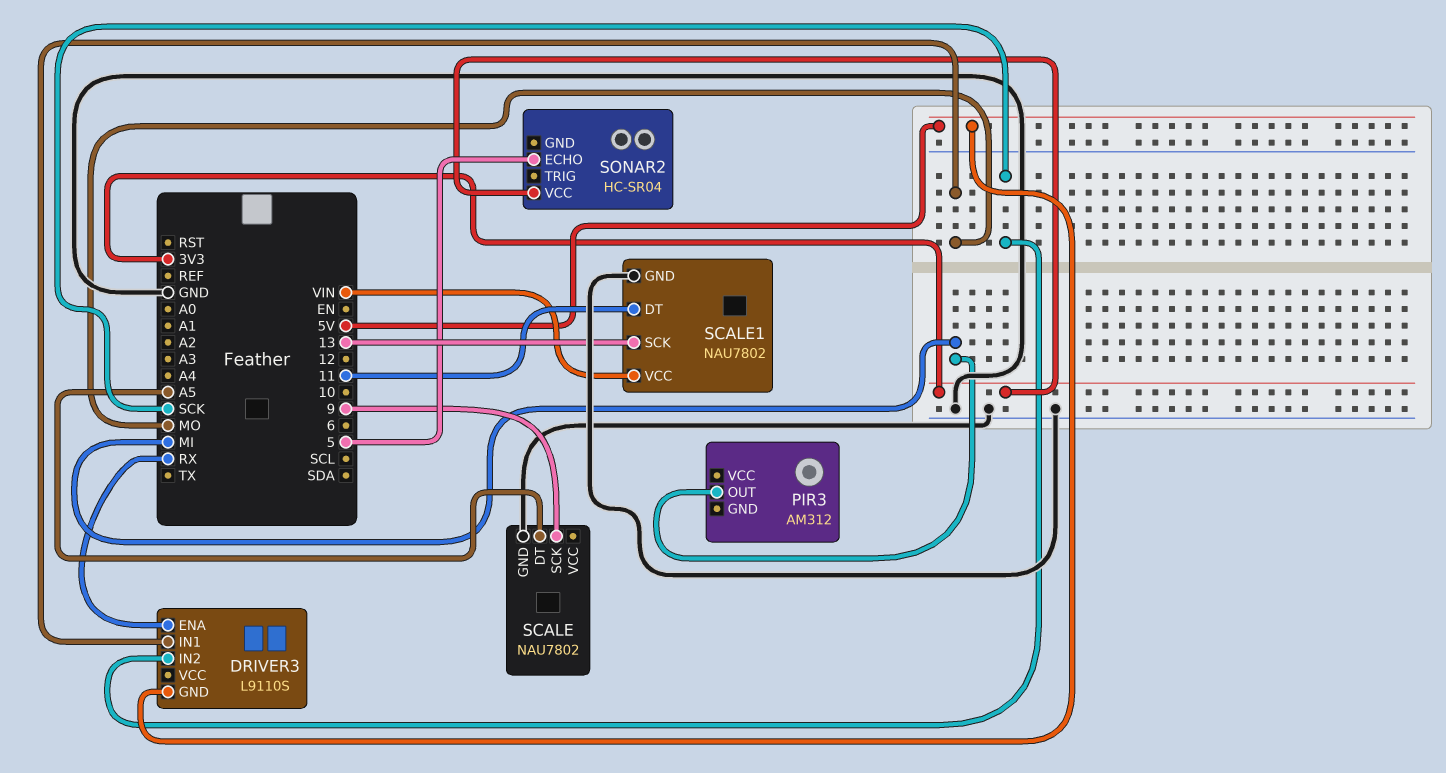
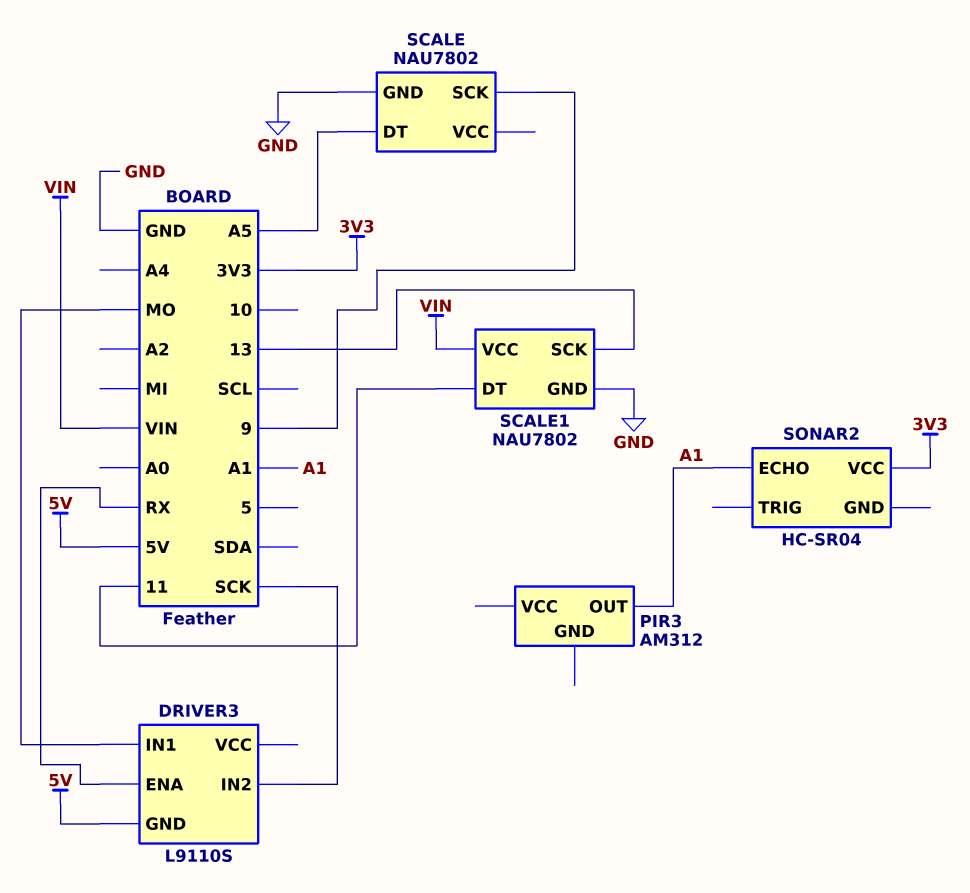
PIR3 pin OUT: MI -> A1
SONAR2 pin ECHO: 5 -> A1

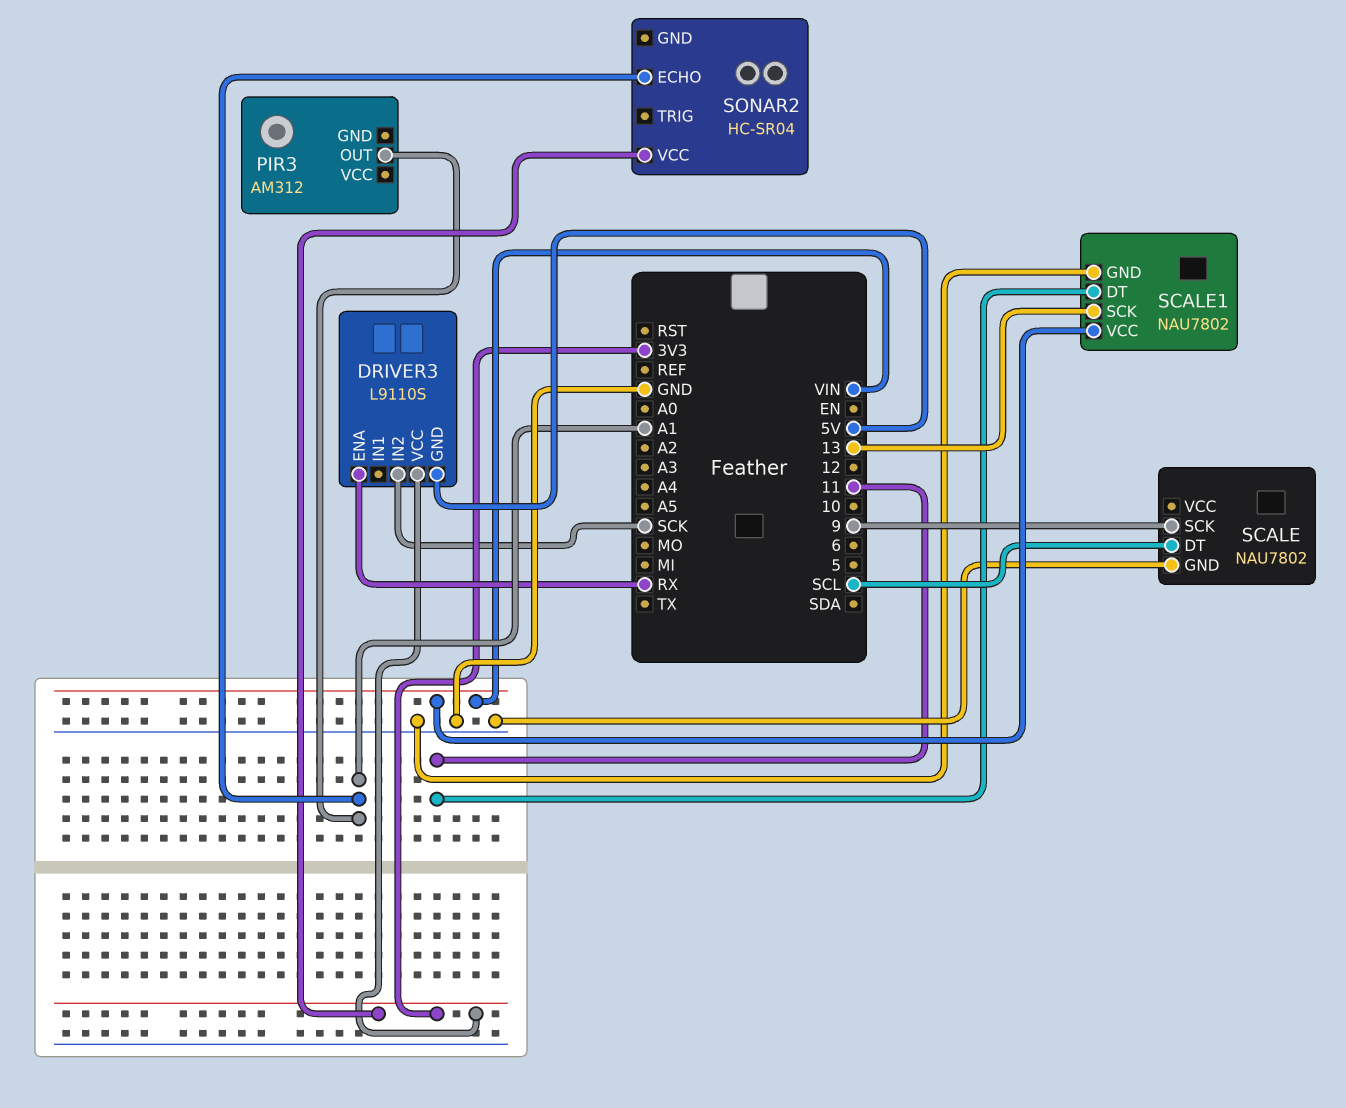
DRIVER3 pin IN1: MO -> none
DRIVER3 pin VCC: none -> 3V3
SCALE pin DT: A5 -> SCL

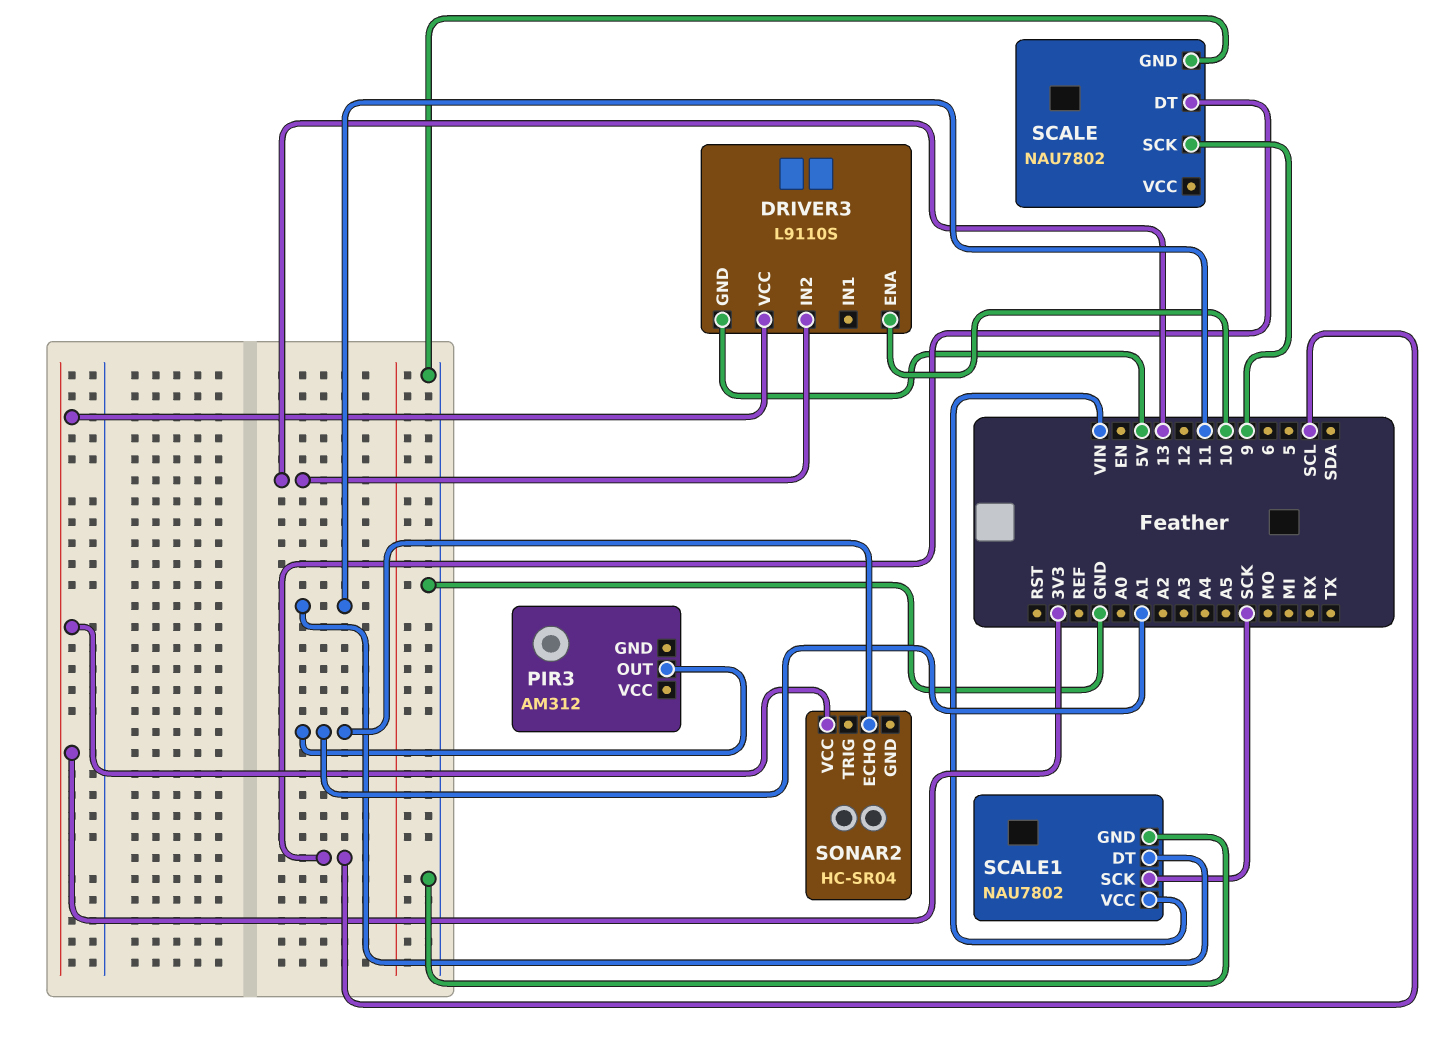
DRIVER3 pin ENA: RX -> 10
DRIVER3 pin IN2: SCK -> 13
SCALE1 pin SCK: 13 -> SCK

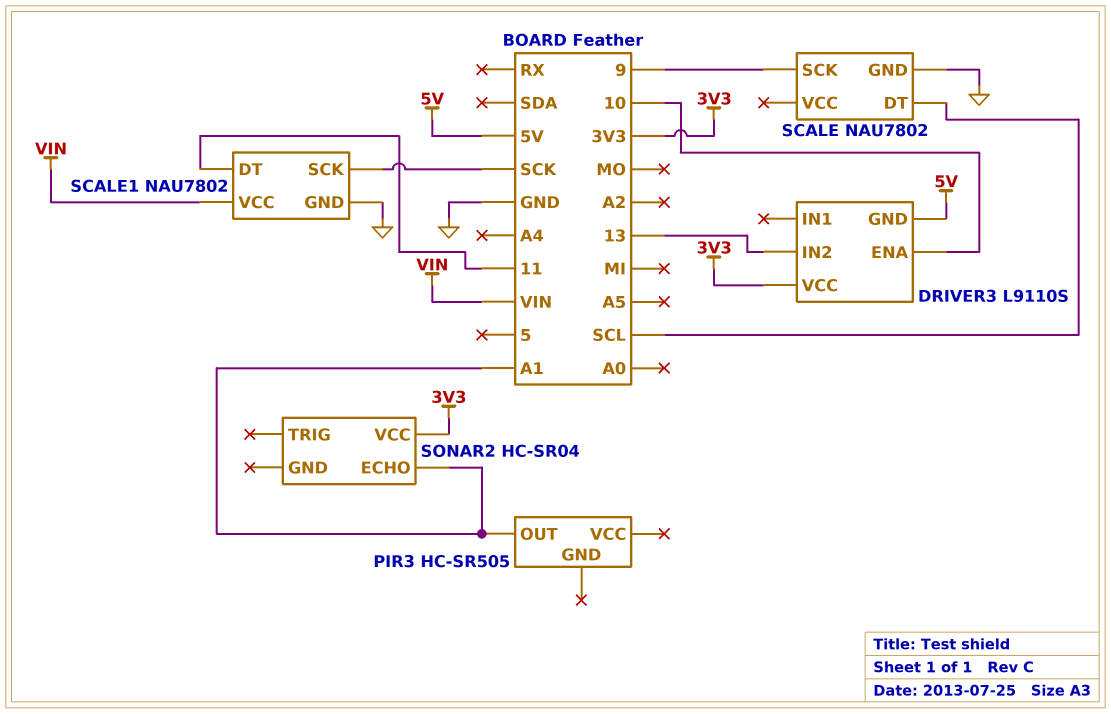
PIR3: AM312 -> HC-SR505

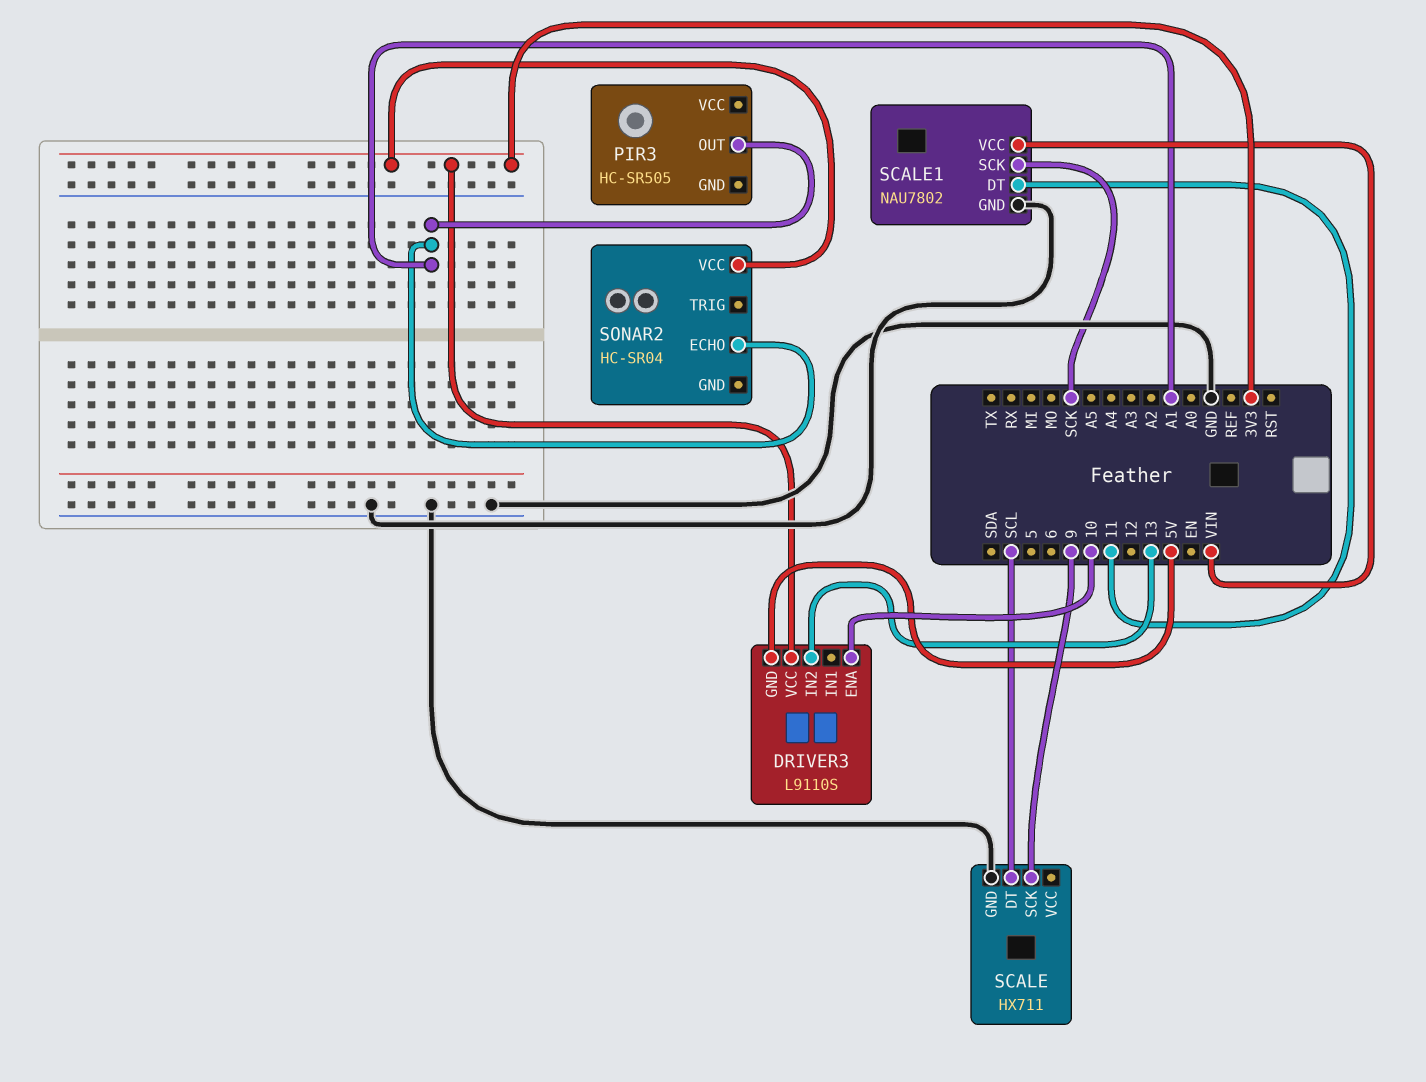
SCALE: NAU7802 -> HX711

